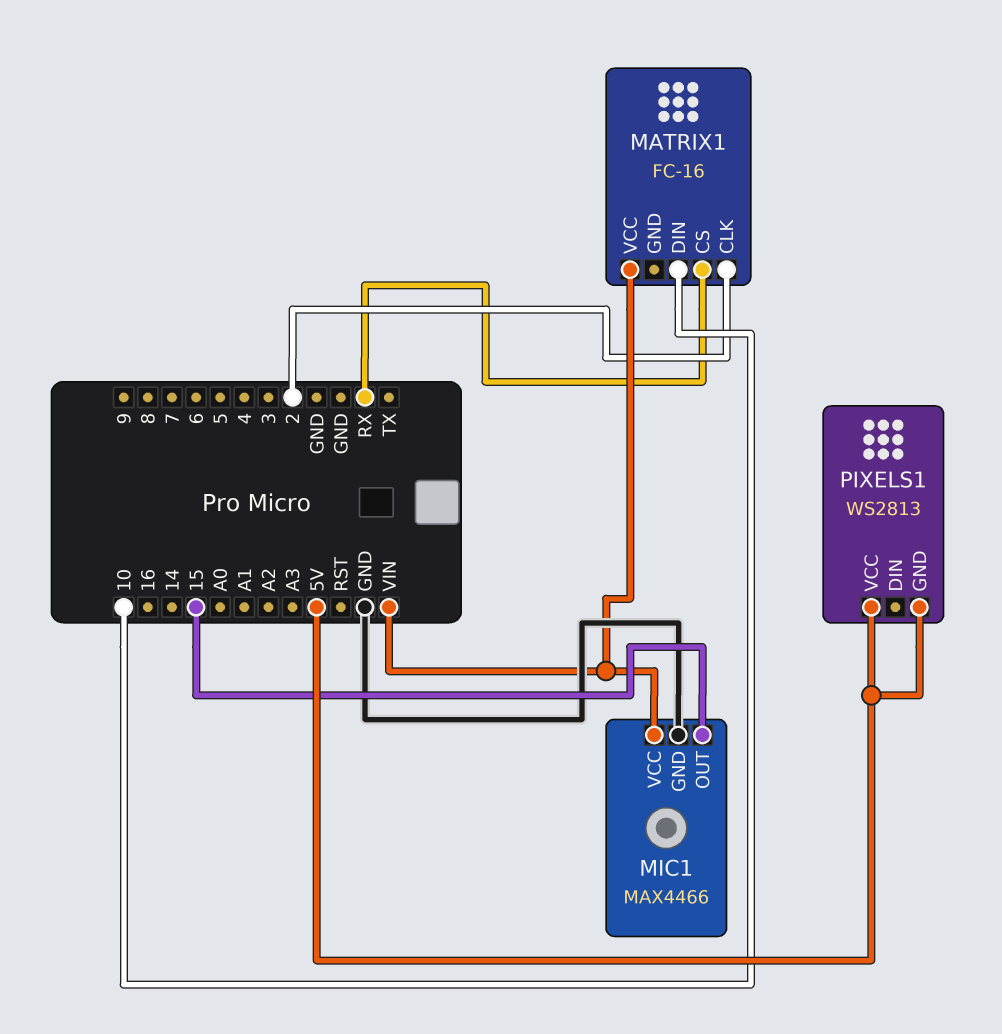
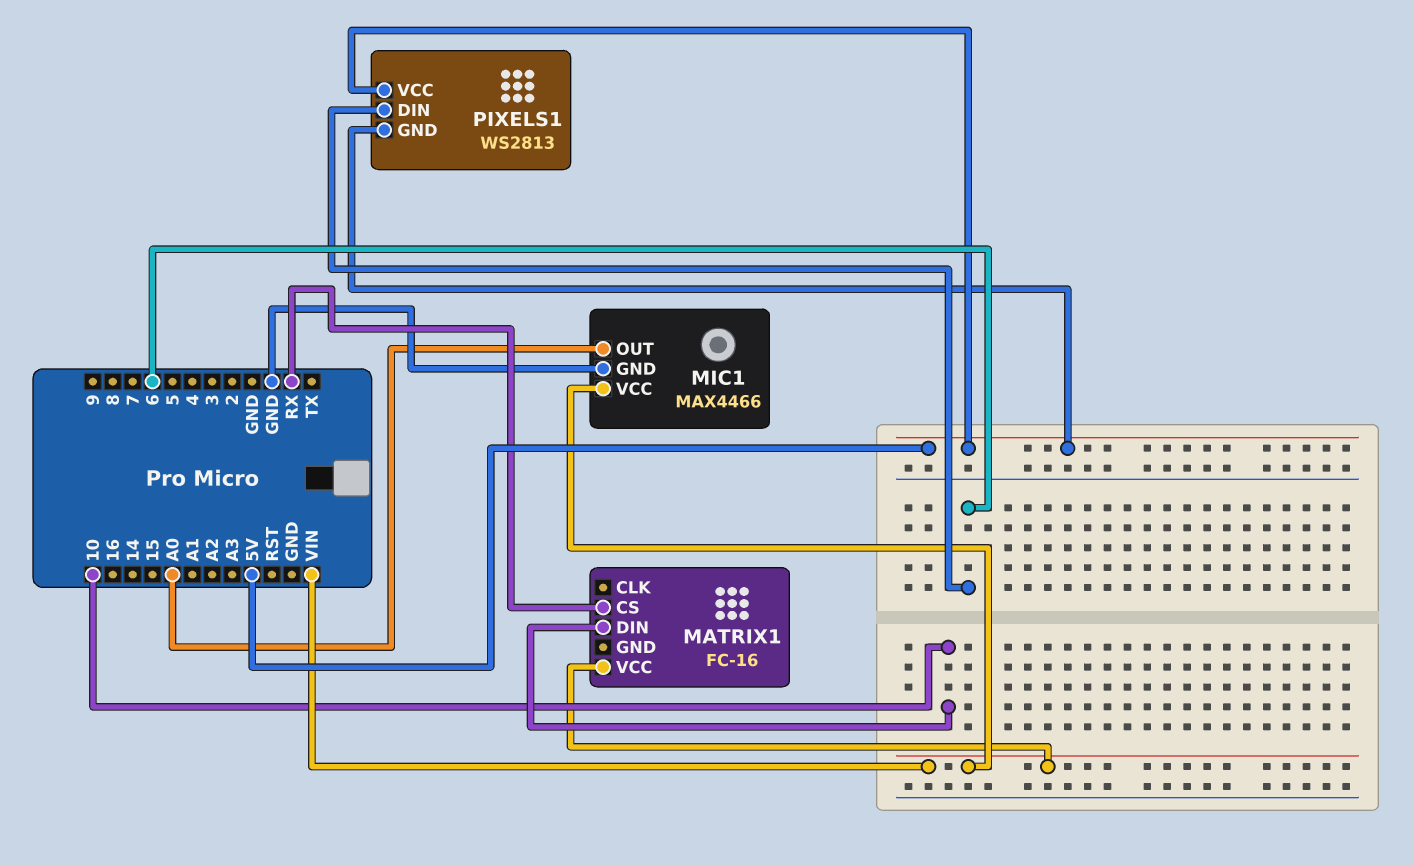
MATRIX1 pin CLK: 2 -> none
MIC1 pin OUT: 15 -> A0
PIXELS1 pin DIN: none -> 6

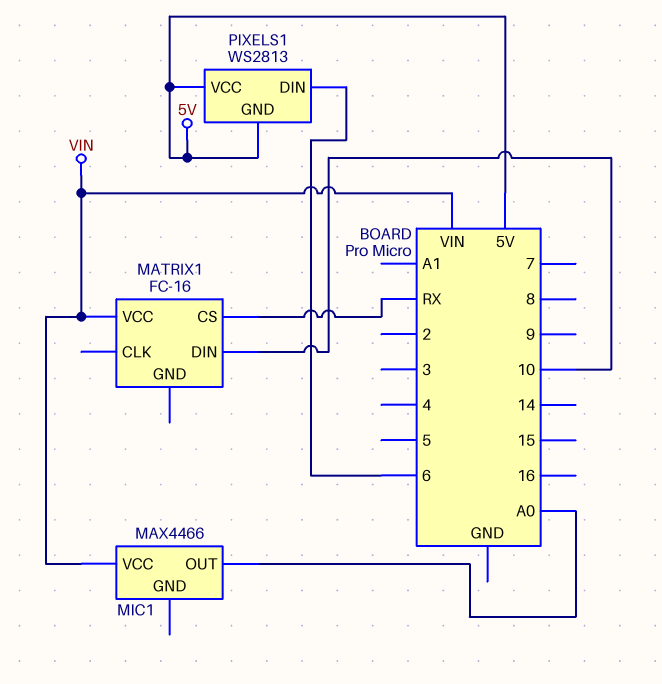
MIC1 pin GND: GND -> none

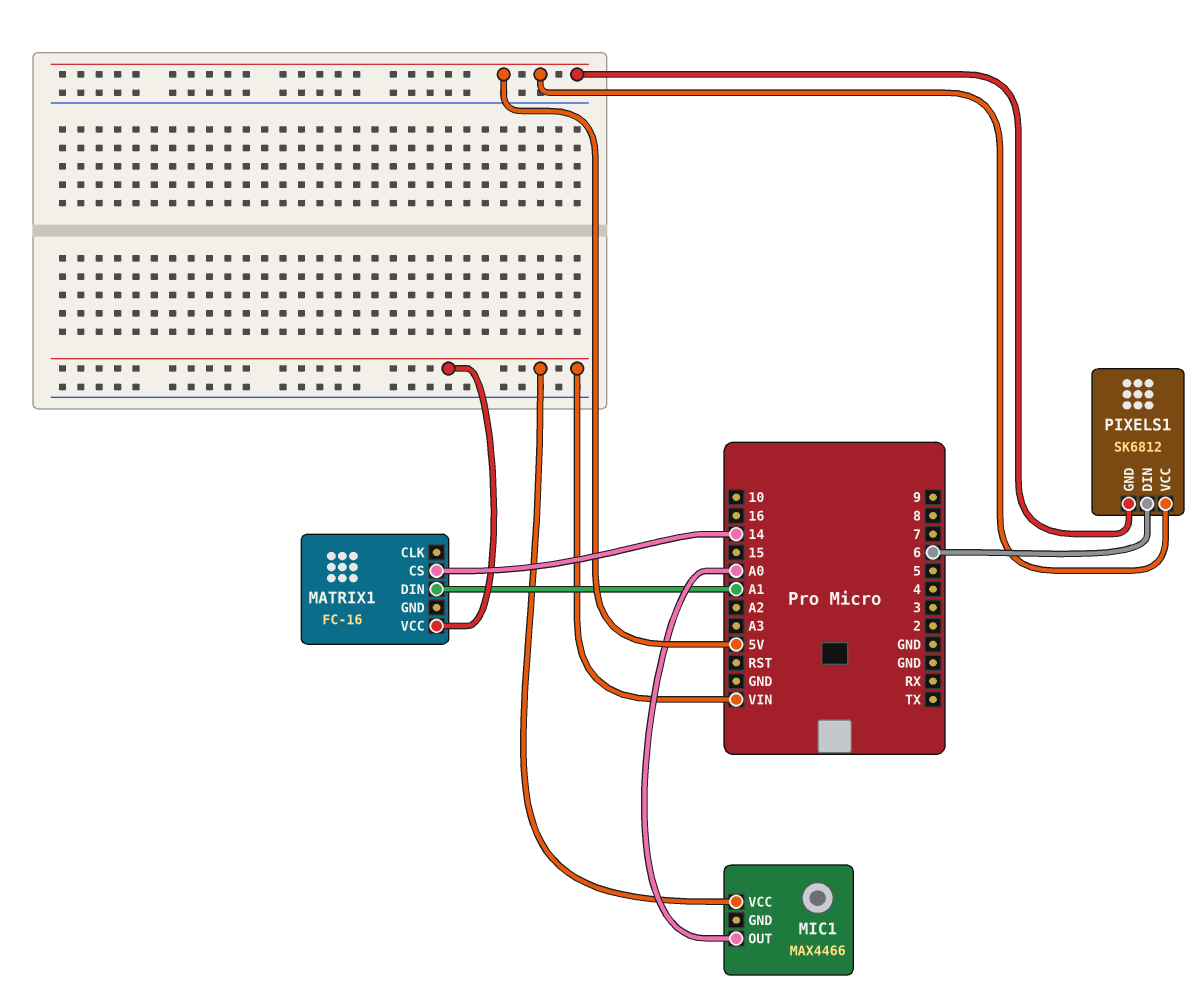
MATRIX1 pin CS: RX -> 14
MATRIX1 pin DIN: 10 -> A1
PIXELS1: WS2813 -> SK6812

